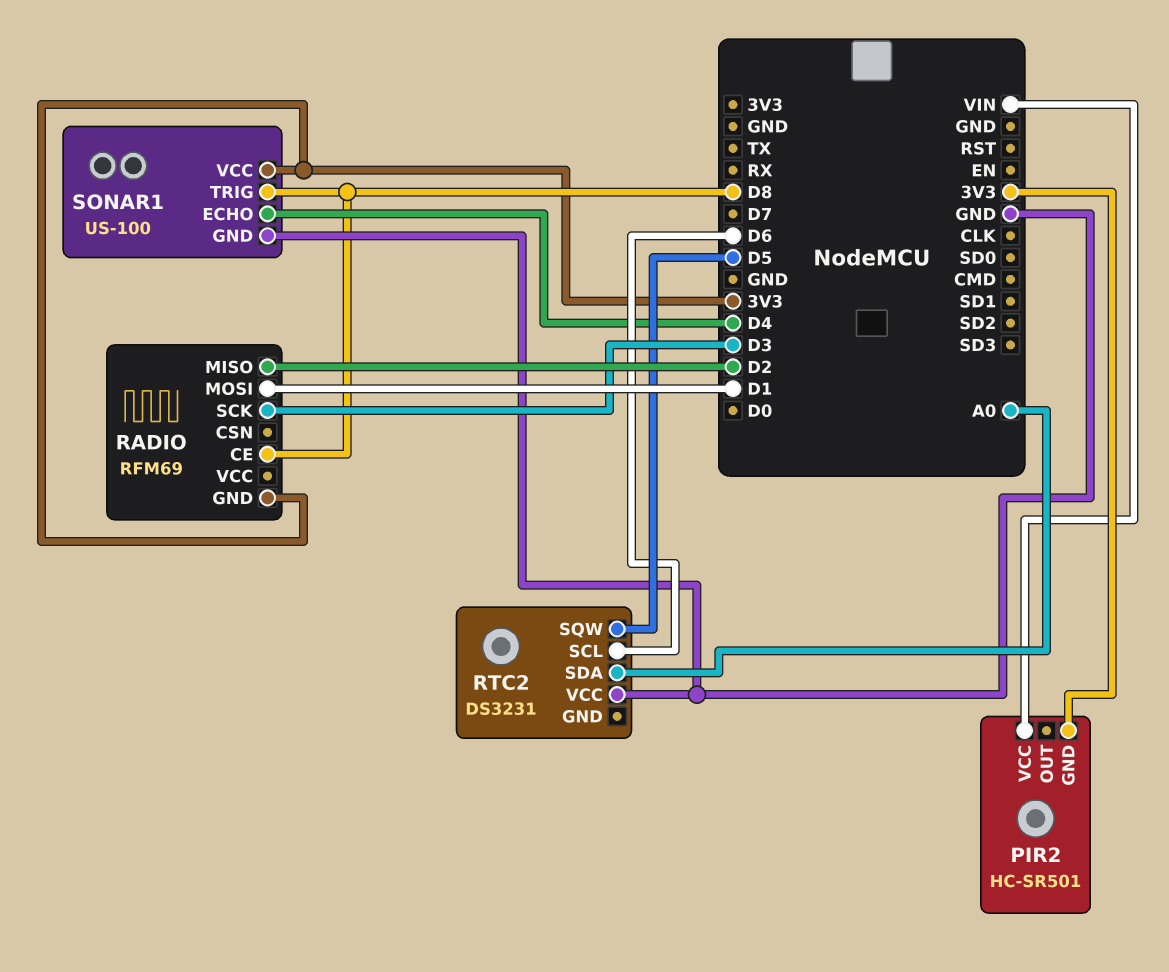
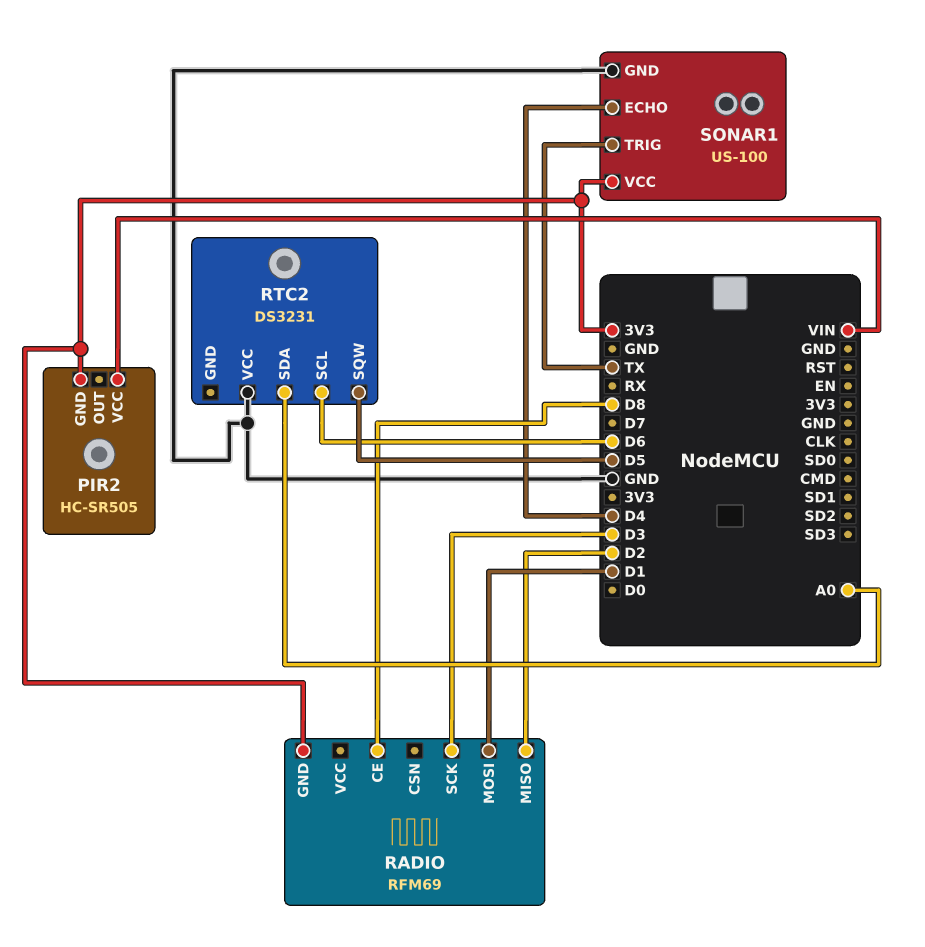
PIR2: HC-SR501 -> HC-SR505
SONAR1 pin TRIG: D8 -> TX

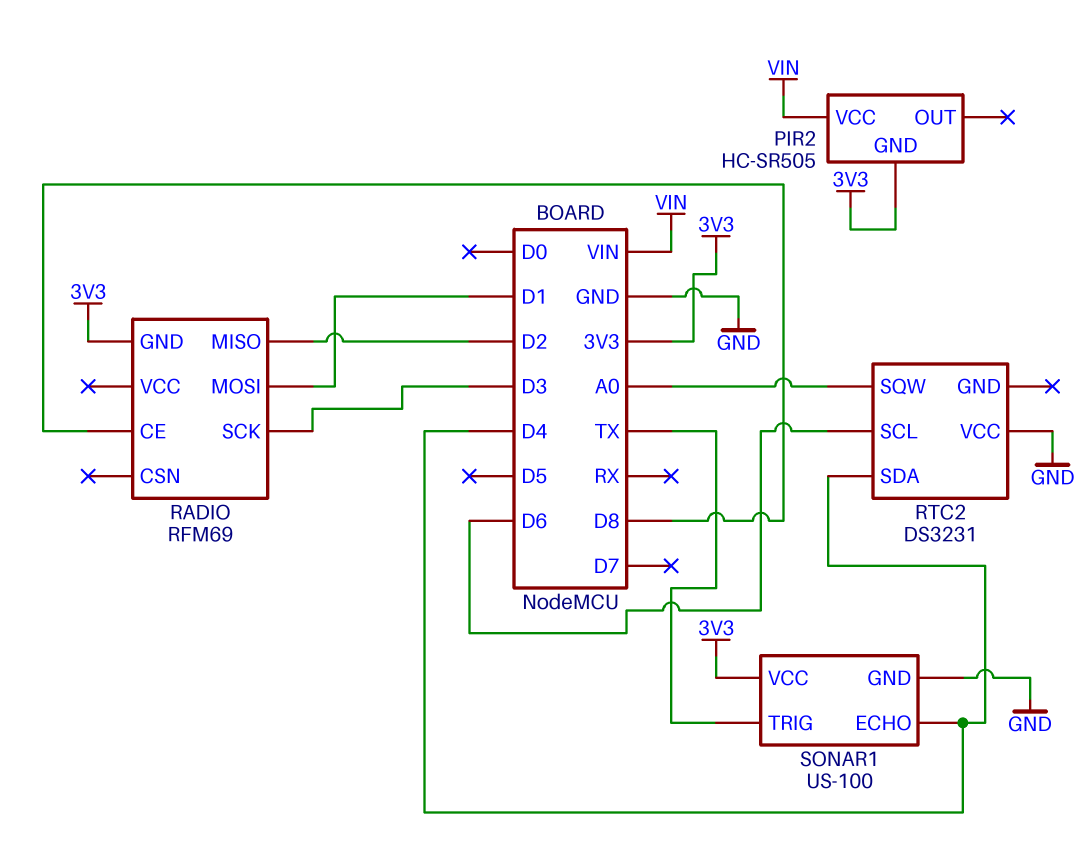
RTC2 pin SDA: A0 -> D4
RTC2 pin SQW: D5 -> A0

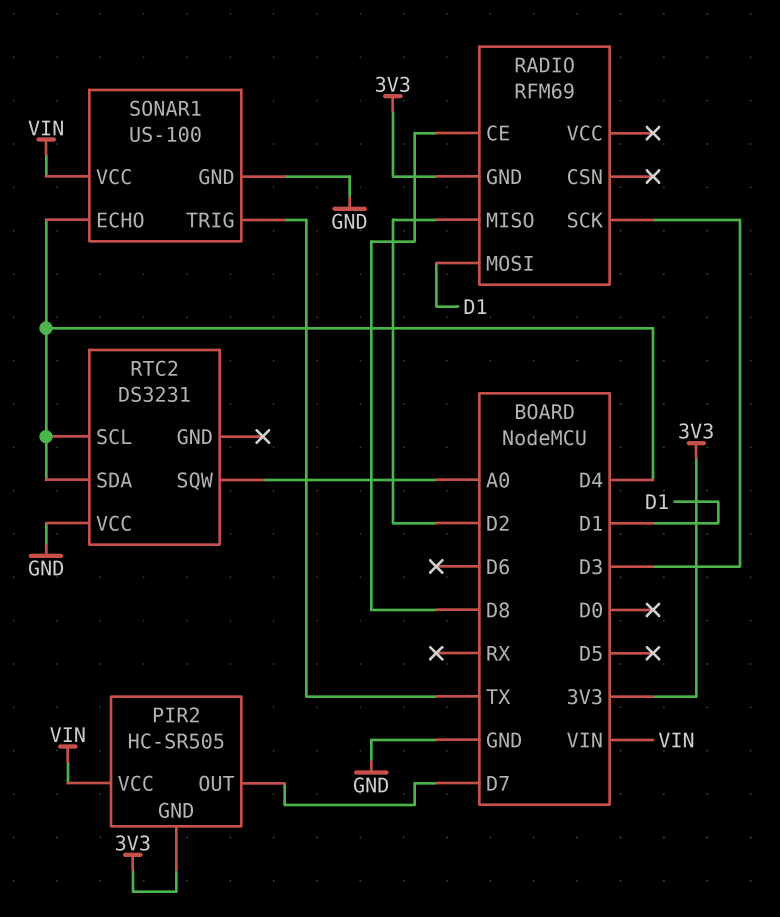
PIR2 pin OUT: none -> D7
RTC2 pin SCL: D6 -> D4
SONAR1 pin VCC: 3V3 -> VIN

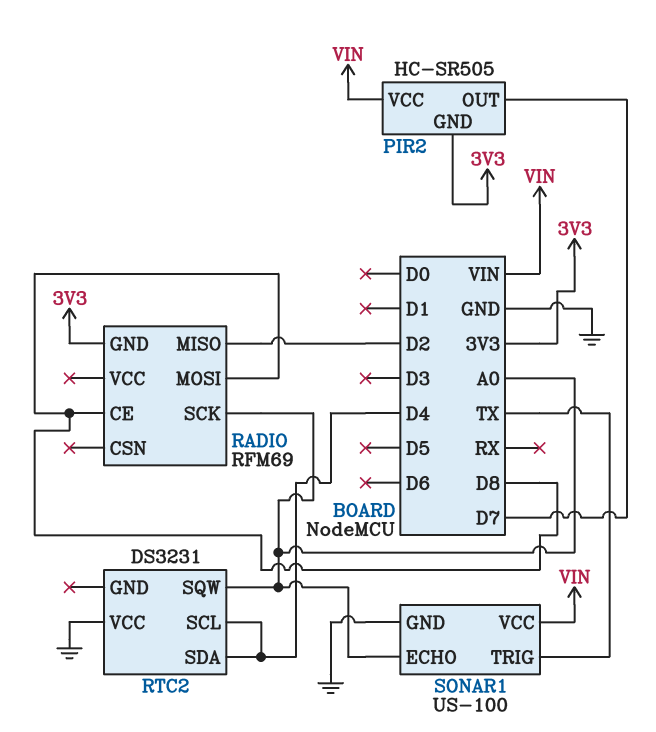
RADIO pin MOSI: D1 -> D8
RADIO pin SCK: D3 -> A0
SONAR1 pin ECHO: D4 -> A0

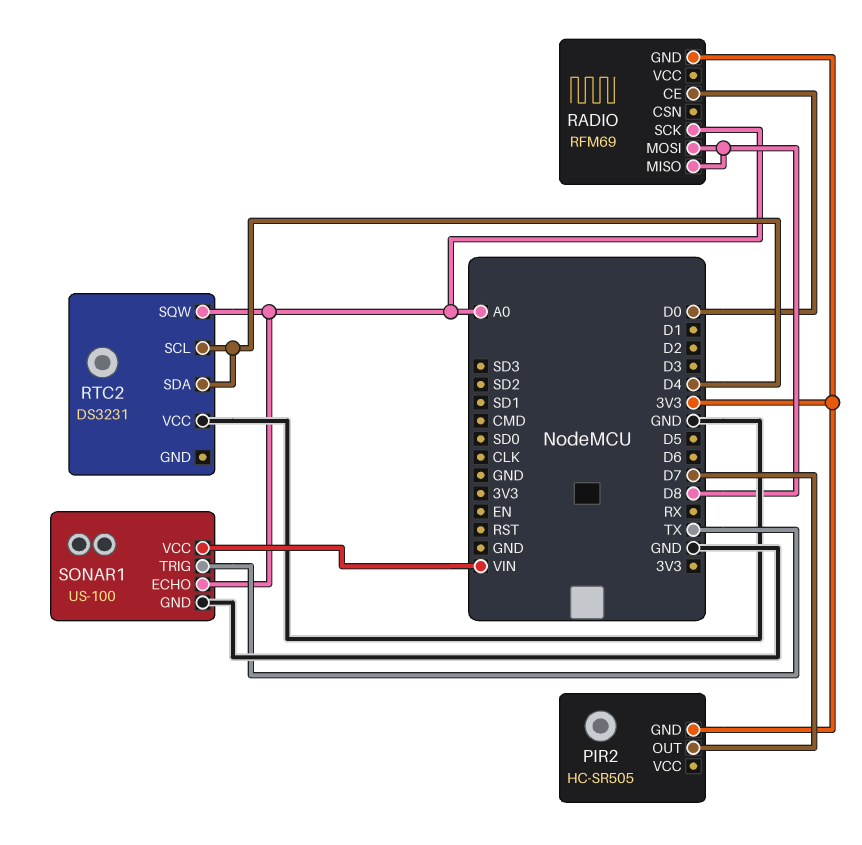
PIR2 pin VCC: VIN -> none
RADIO pin CE: D8 -> D0
RADIO pin MISO: D2 -> D8

